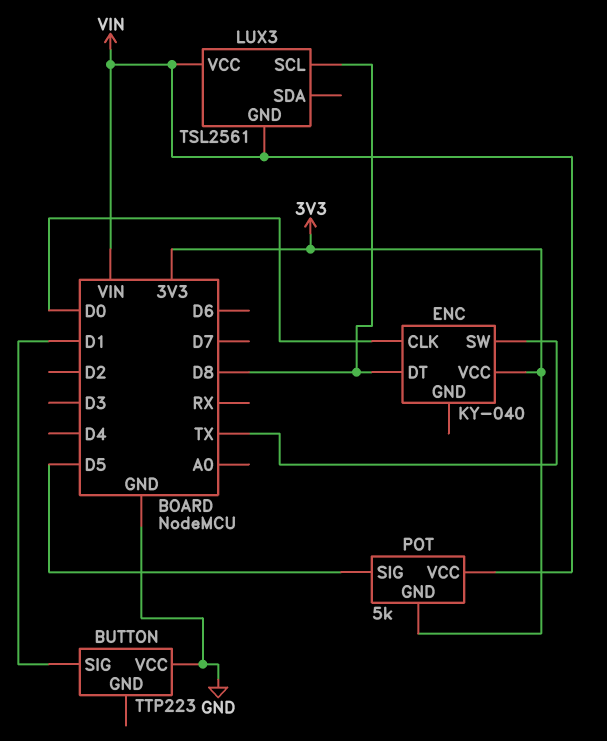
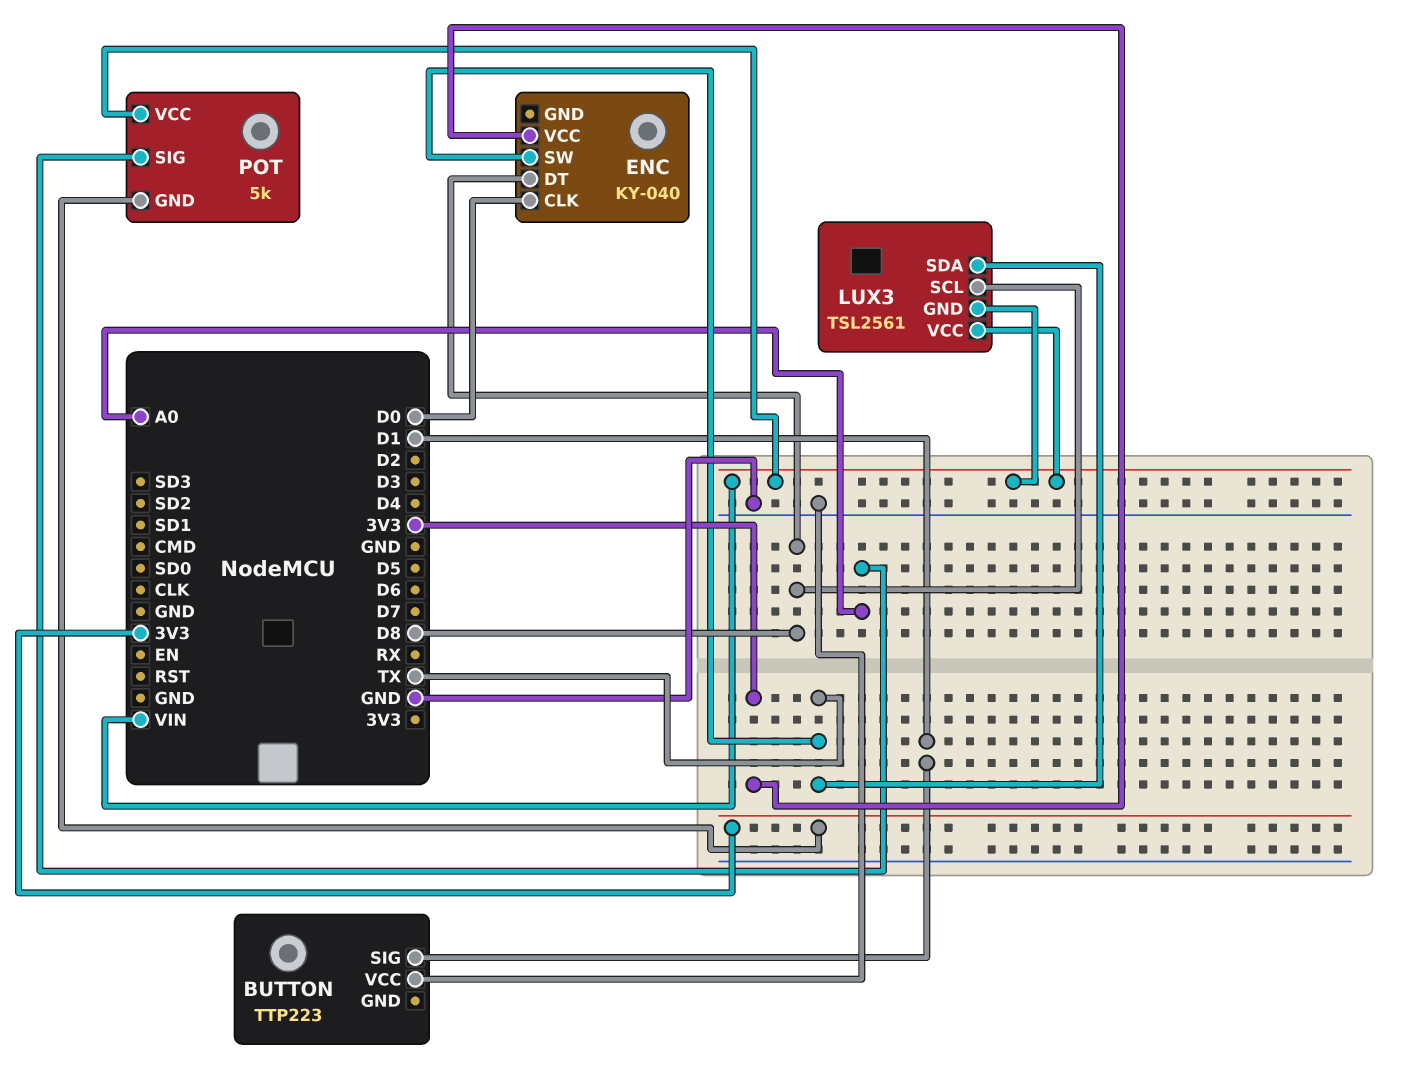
LUX3 pin SDA: none -> TX
POT pin SIG: D5 -> A0

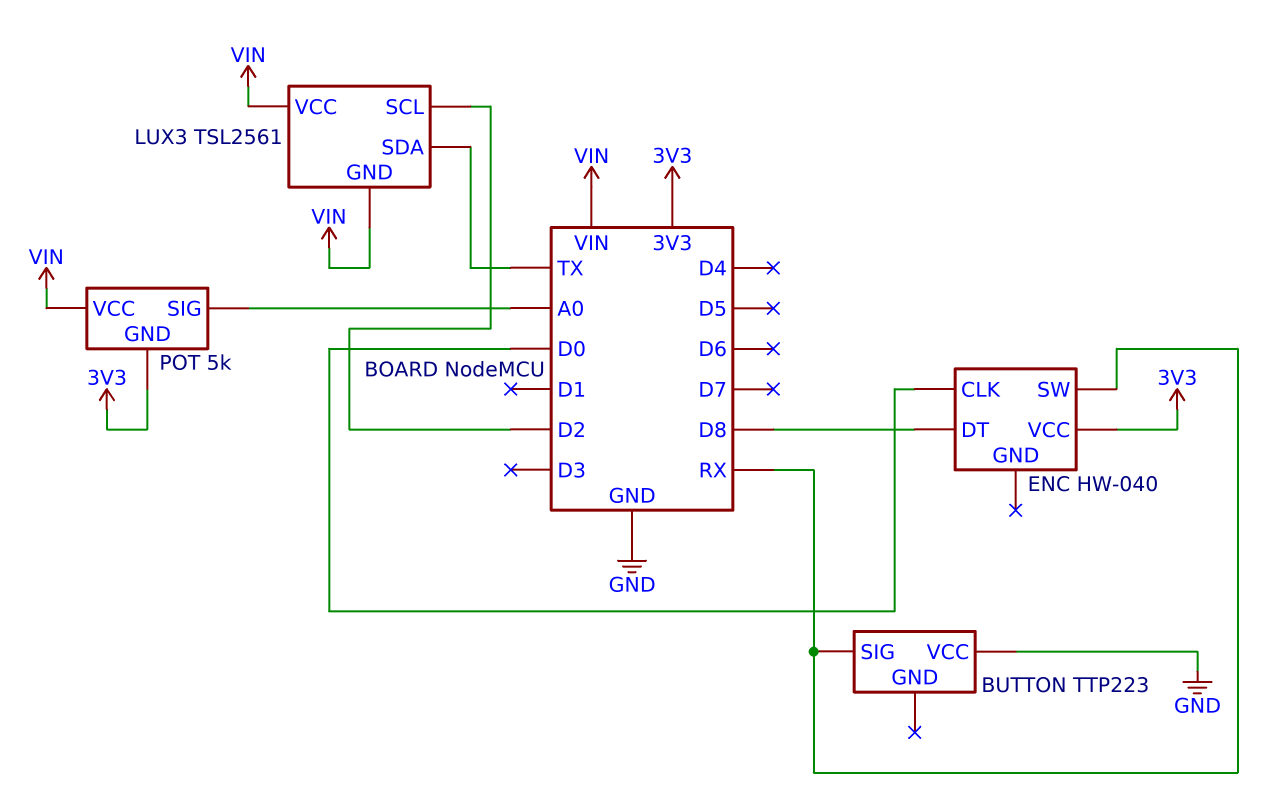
BUTTON pin SIG: D1 -> RX
ENC: KY-040 -> HW-040
ENC pin SW: TX -> RX
LUX3 pin SCL: D8 -> D2

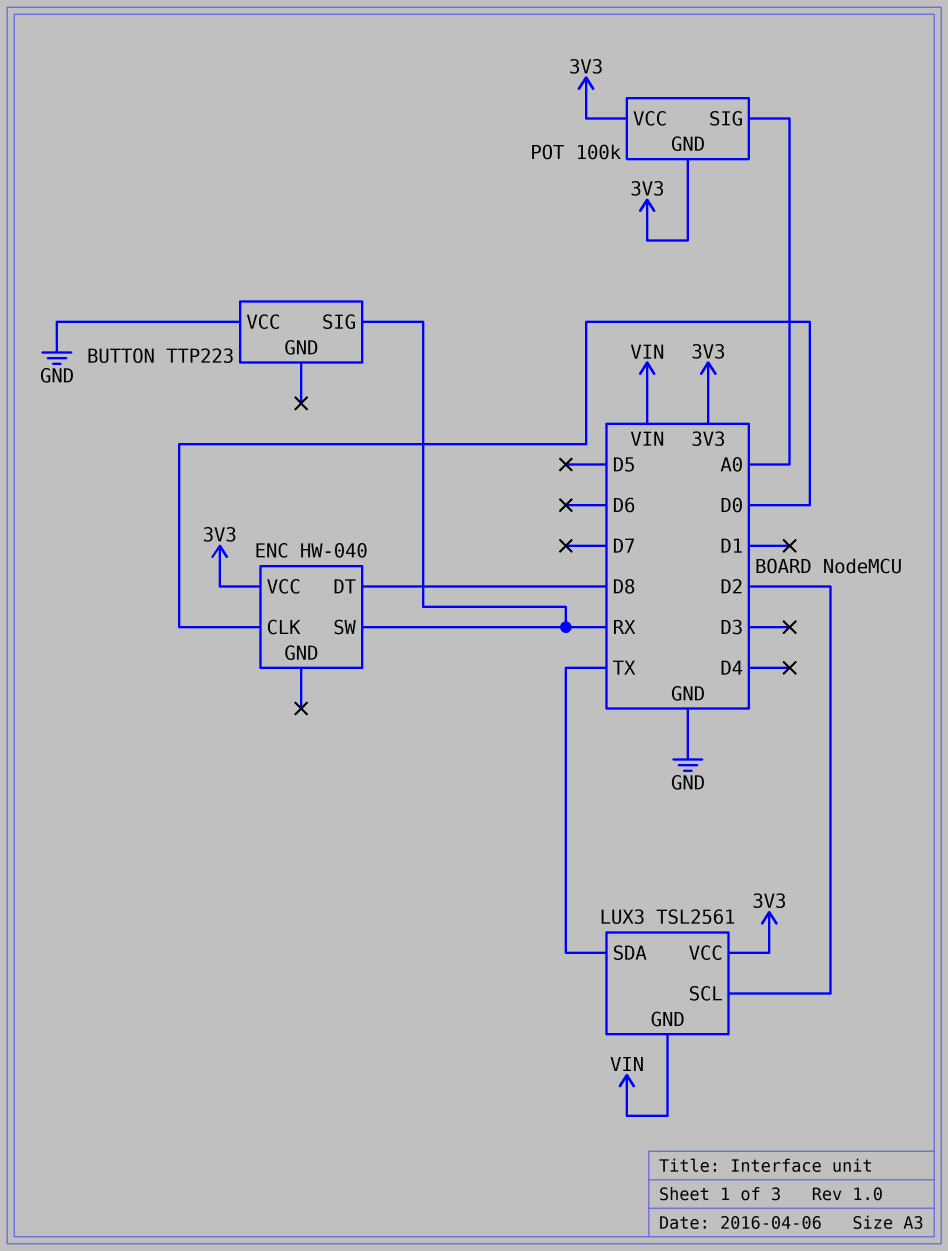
LUX3 pin VCC: VIN -> 3V3
POT: 5k -> 100k
POT pin VCC: VIN -> 3V3

